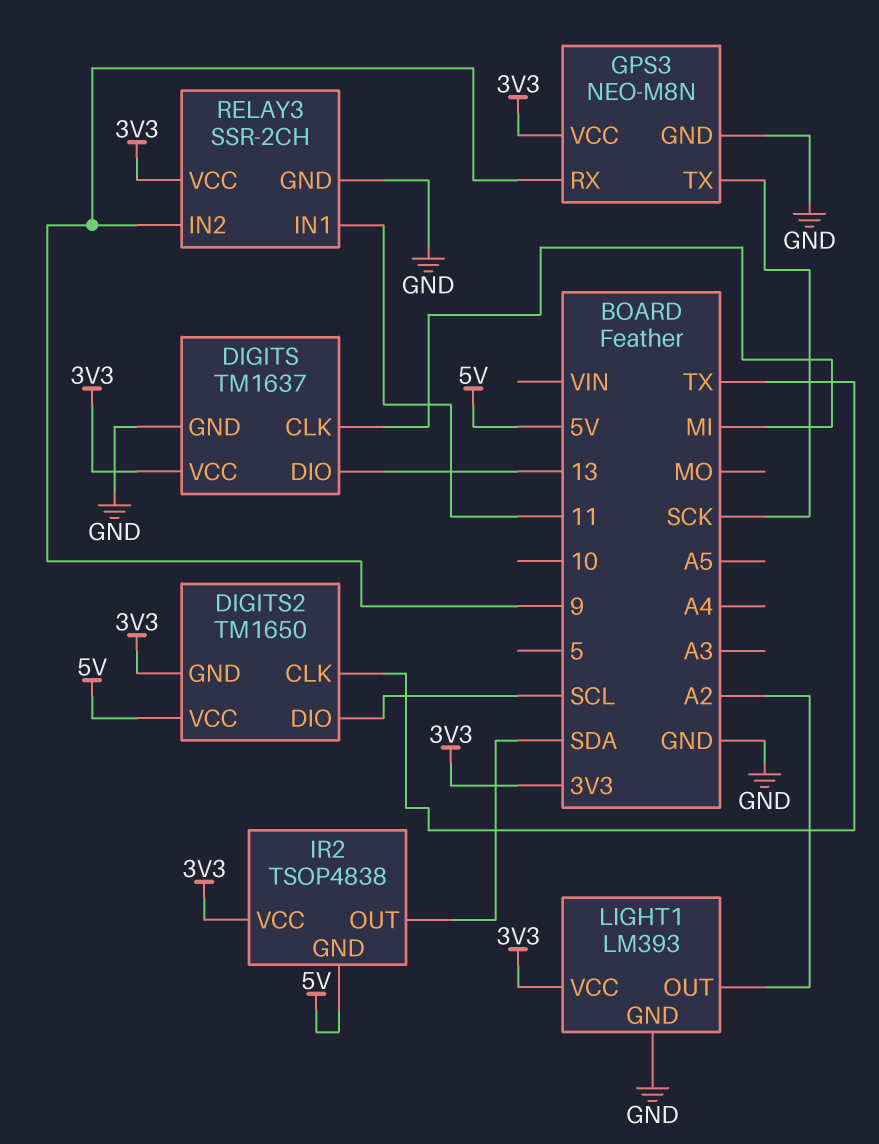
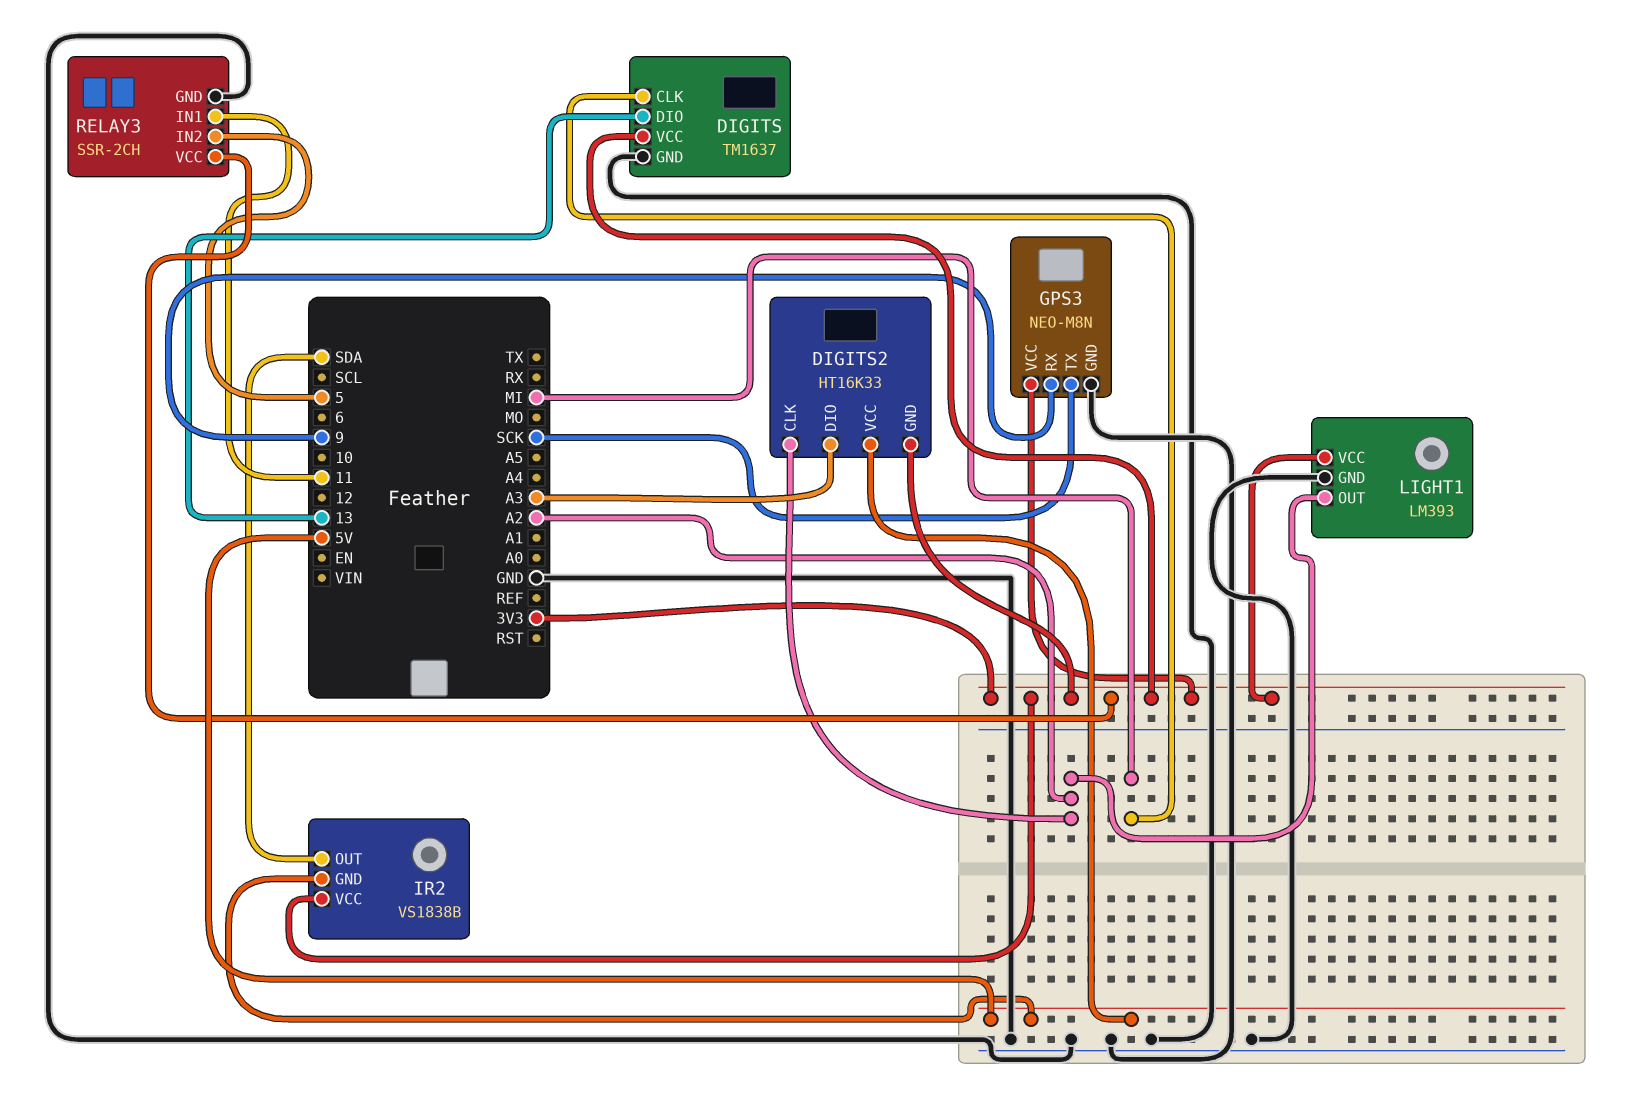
DIGITS2: TM1650 -> HT16K33
DIGITS2 pin CLK: TX -> A2
DIGITS2 pin DIO: SCL -> A3
IR2: TSOP4838 -> VS1838B
RELAY3 pin IN2: 9 -> 5

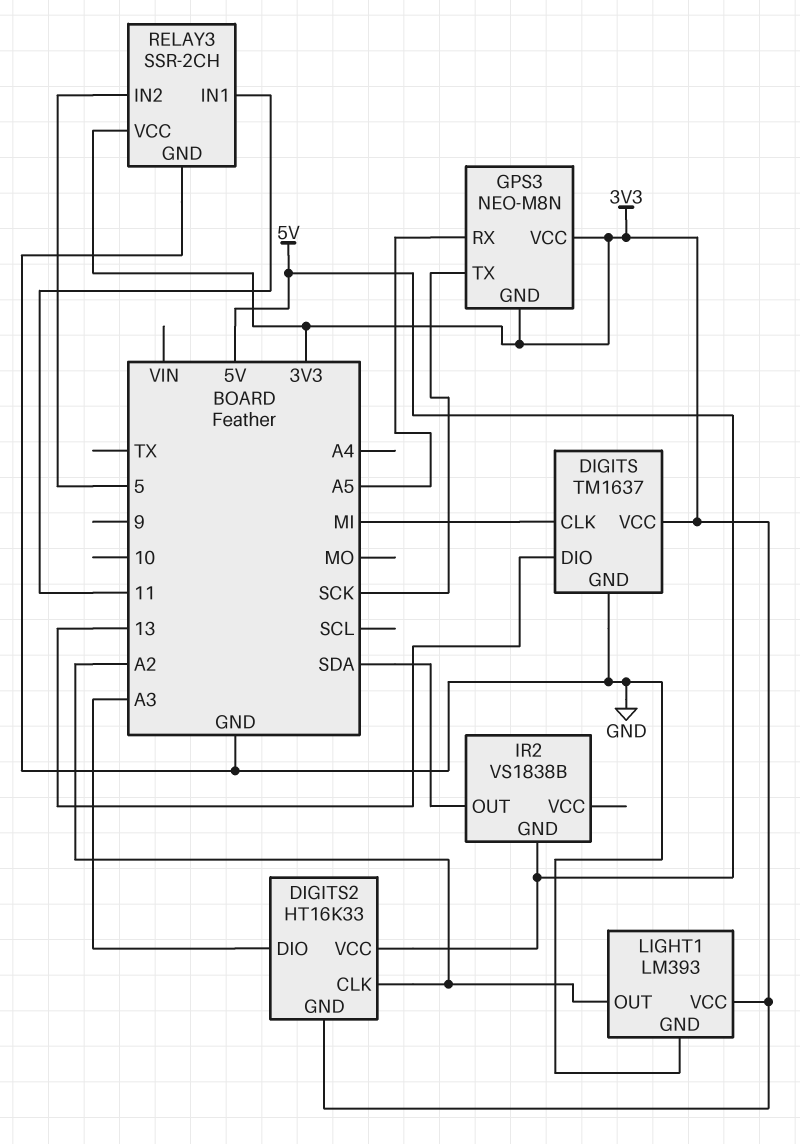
GPS3 pin GND: GND -> 3V3
GPS3 pin RX: 9 -> A5
IR2 pin VCC: 3V3 -> none

